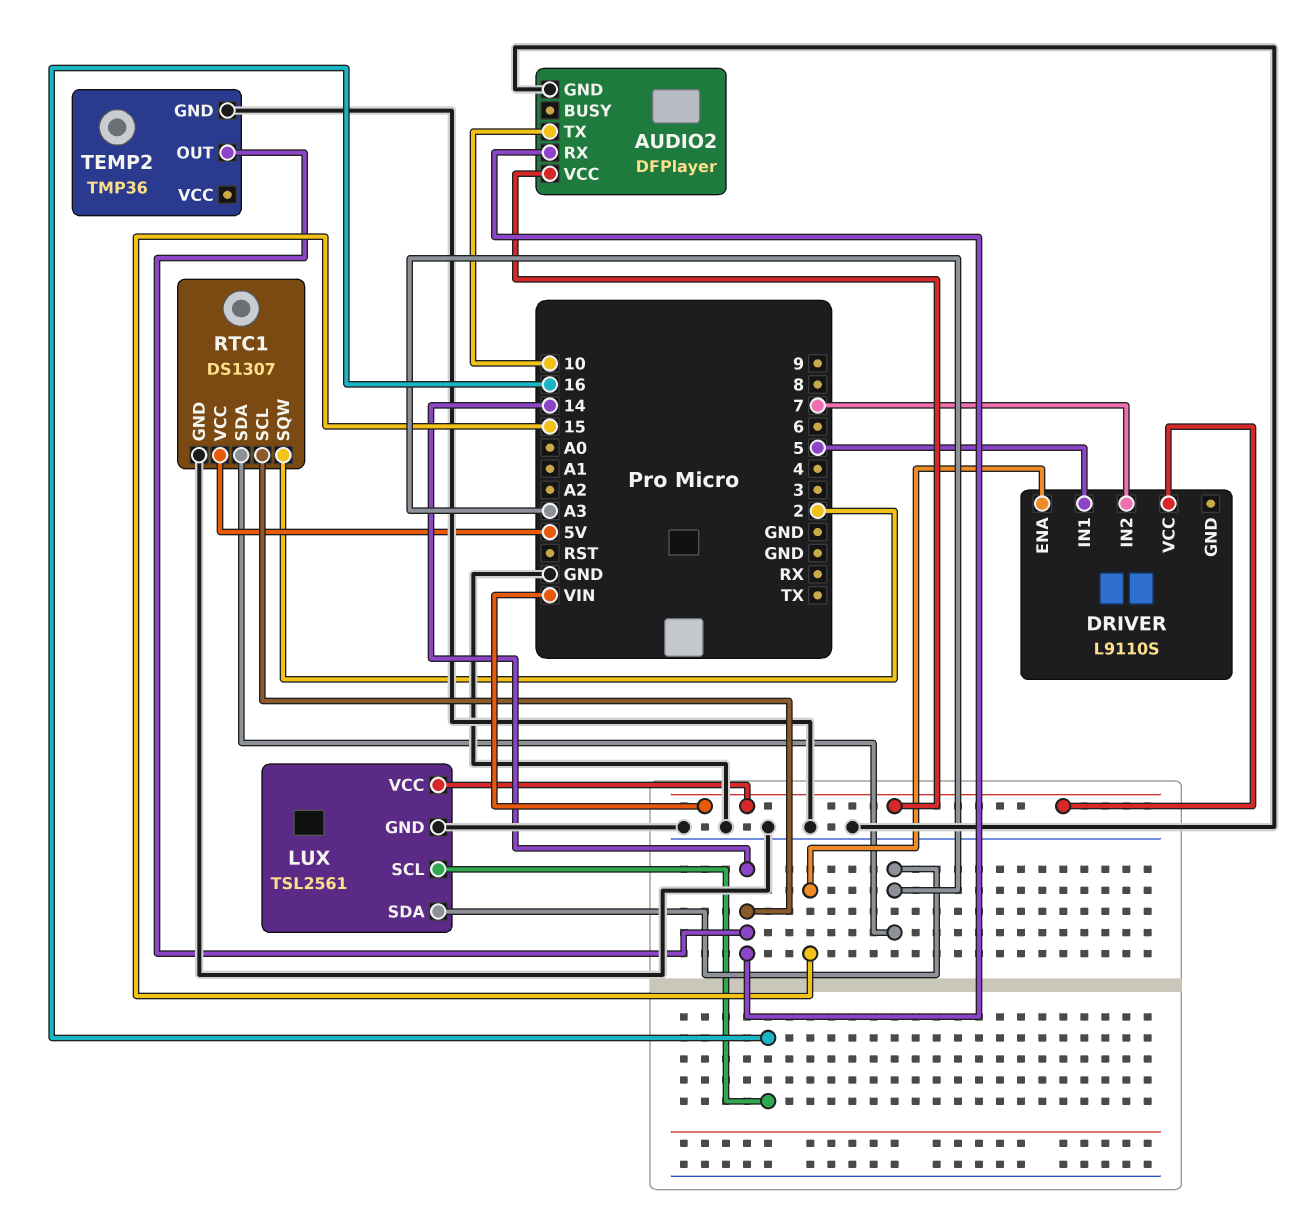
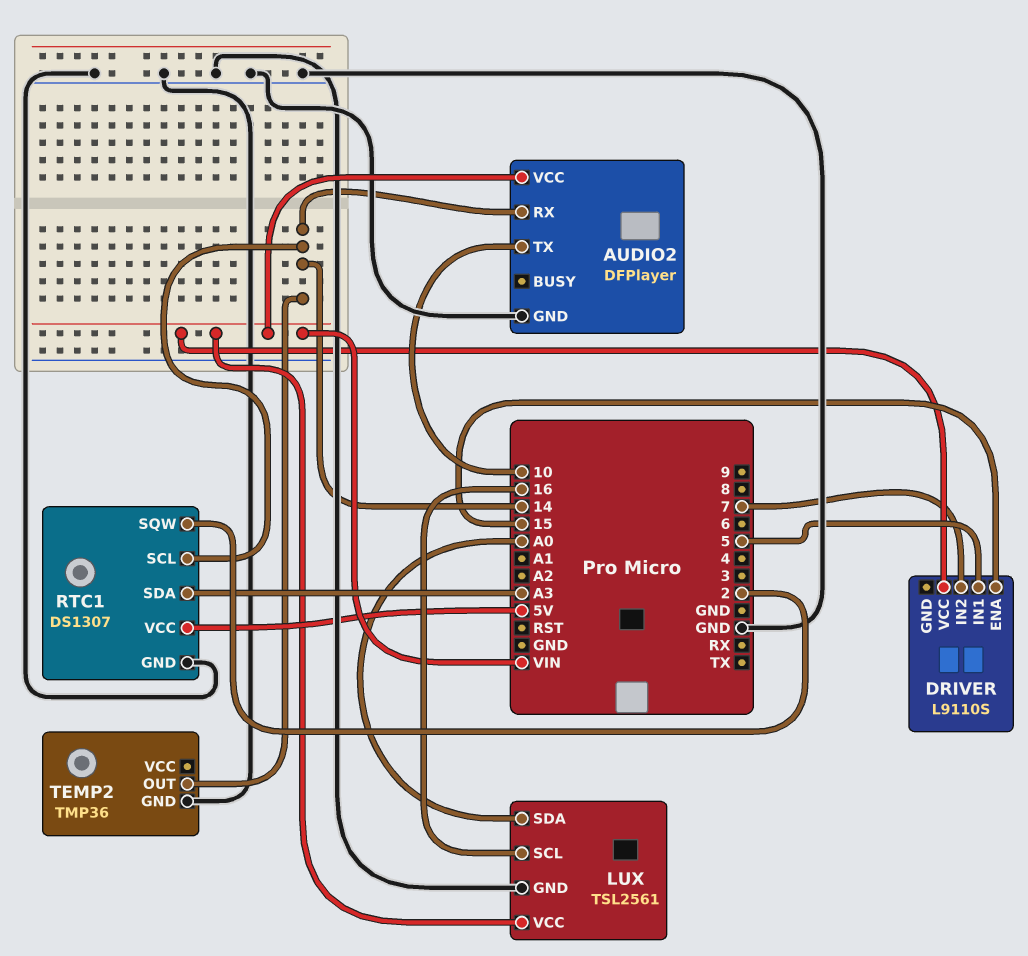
LUX pin SDA: A3 -> A0

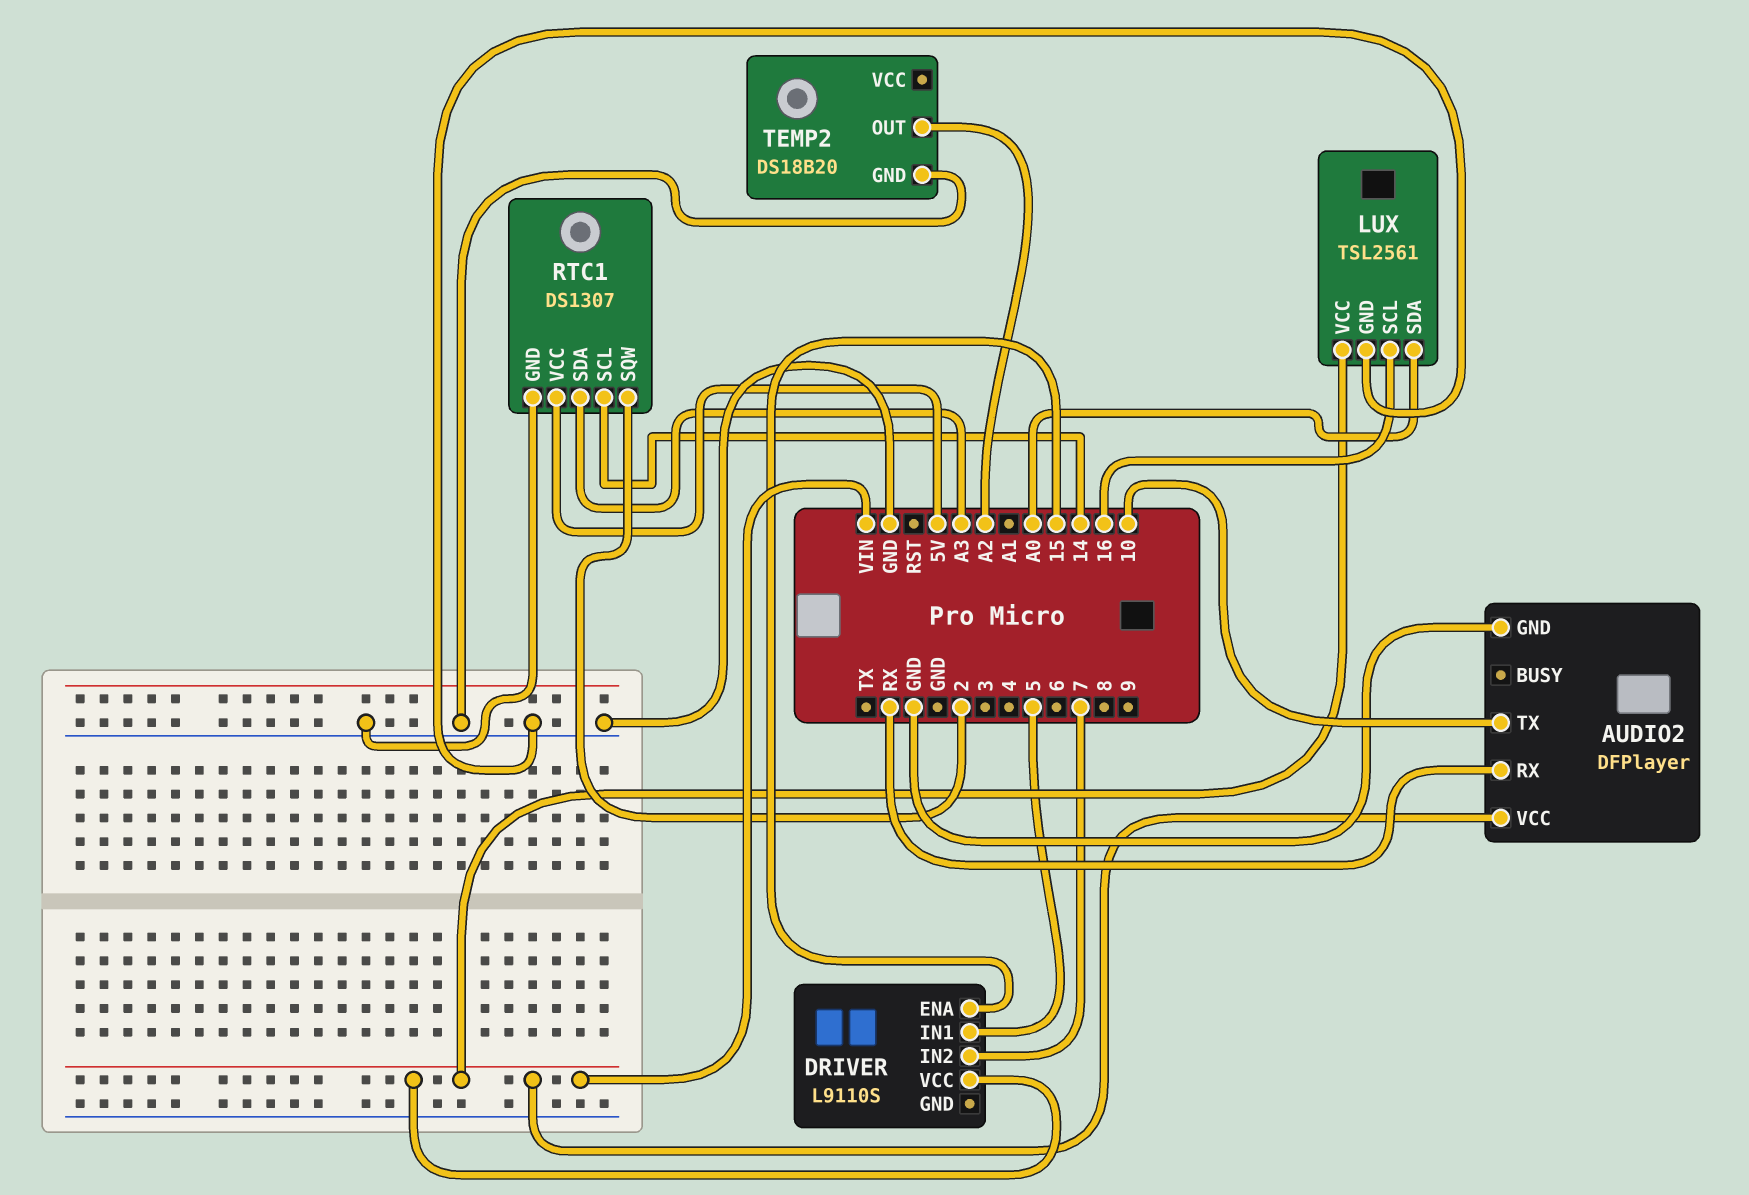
AUDIO2 pin RX: 14 -> RX
TEMP2: TMP36 -> DS18B20
TEMP2 pin OUT: 14 -> A2

